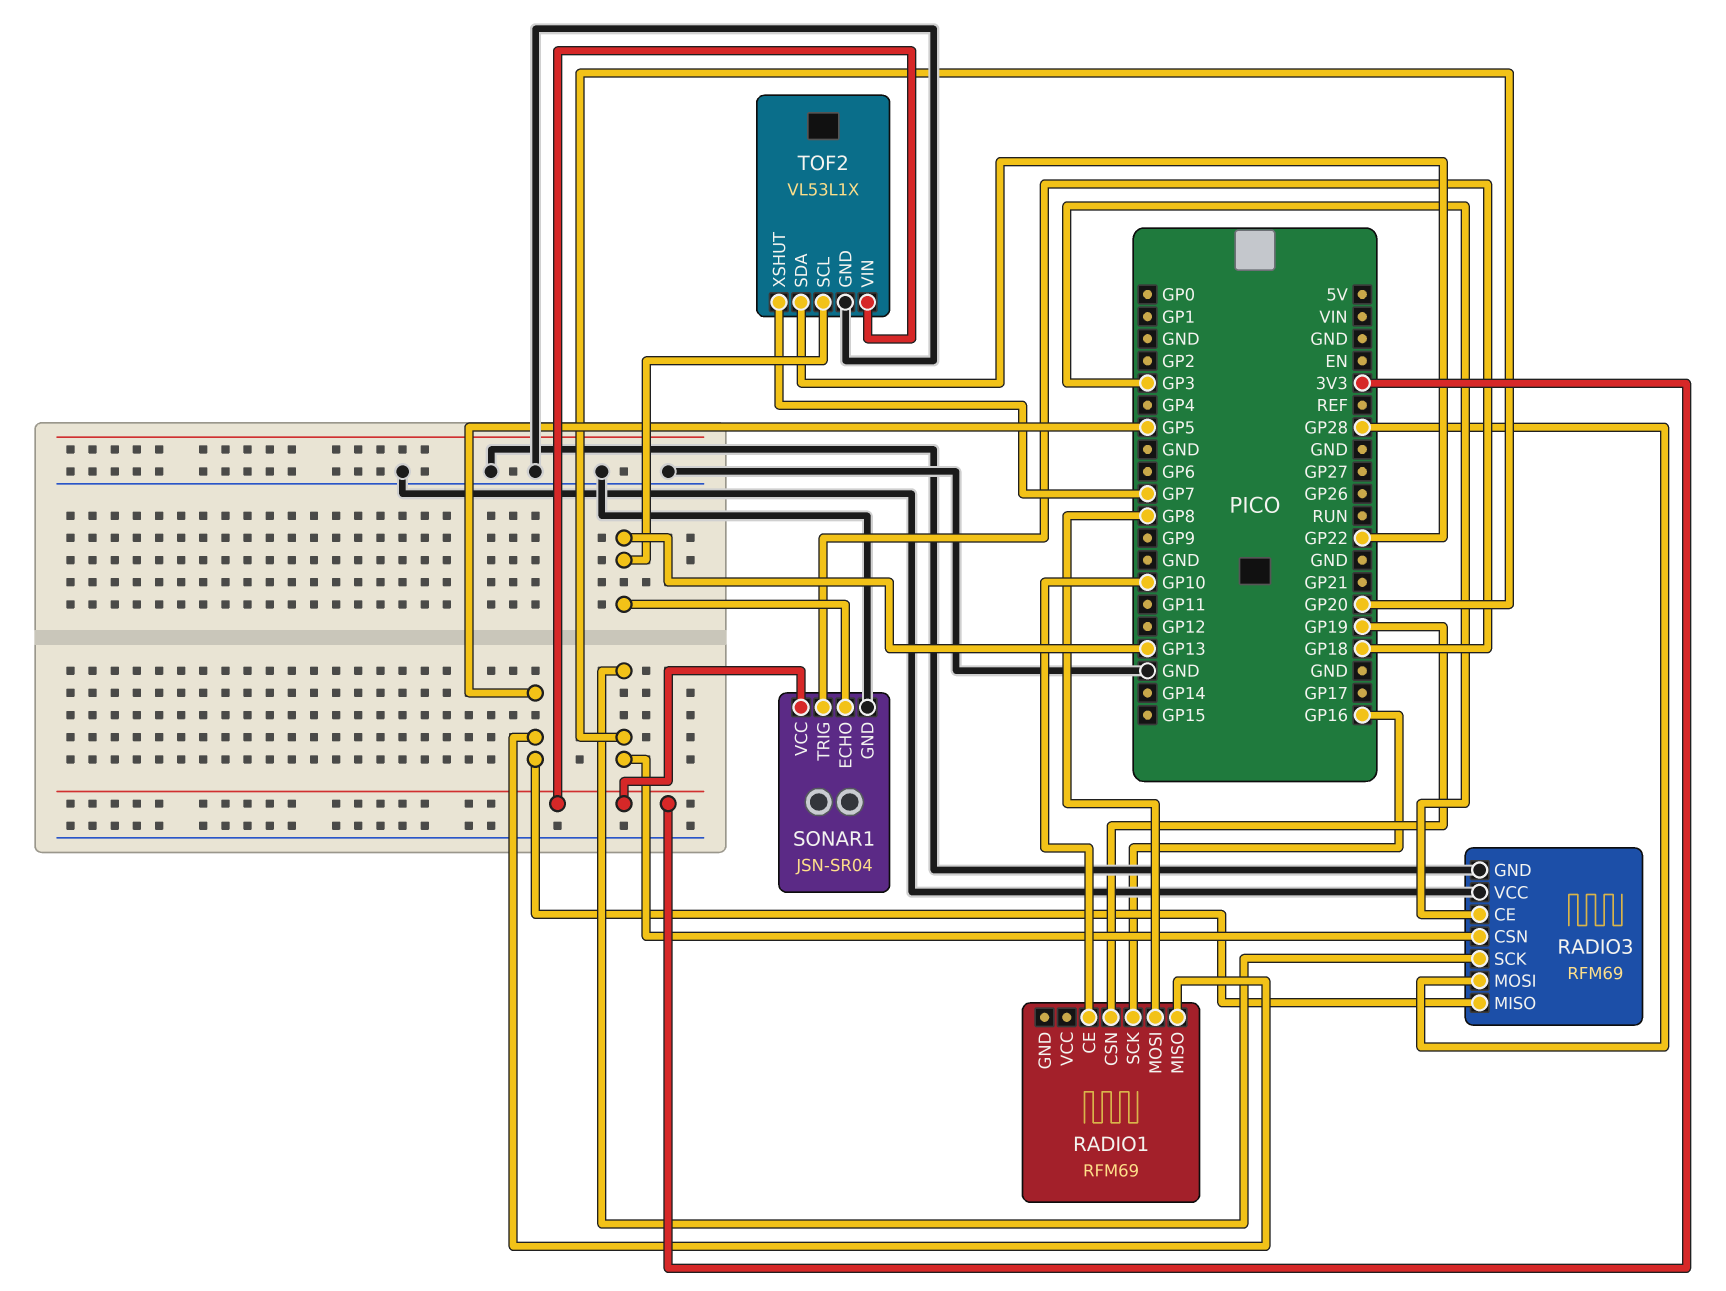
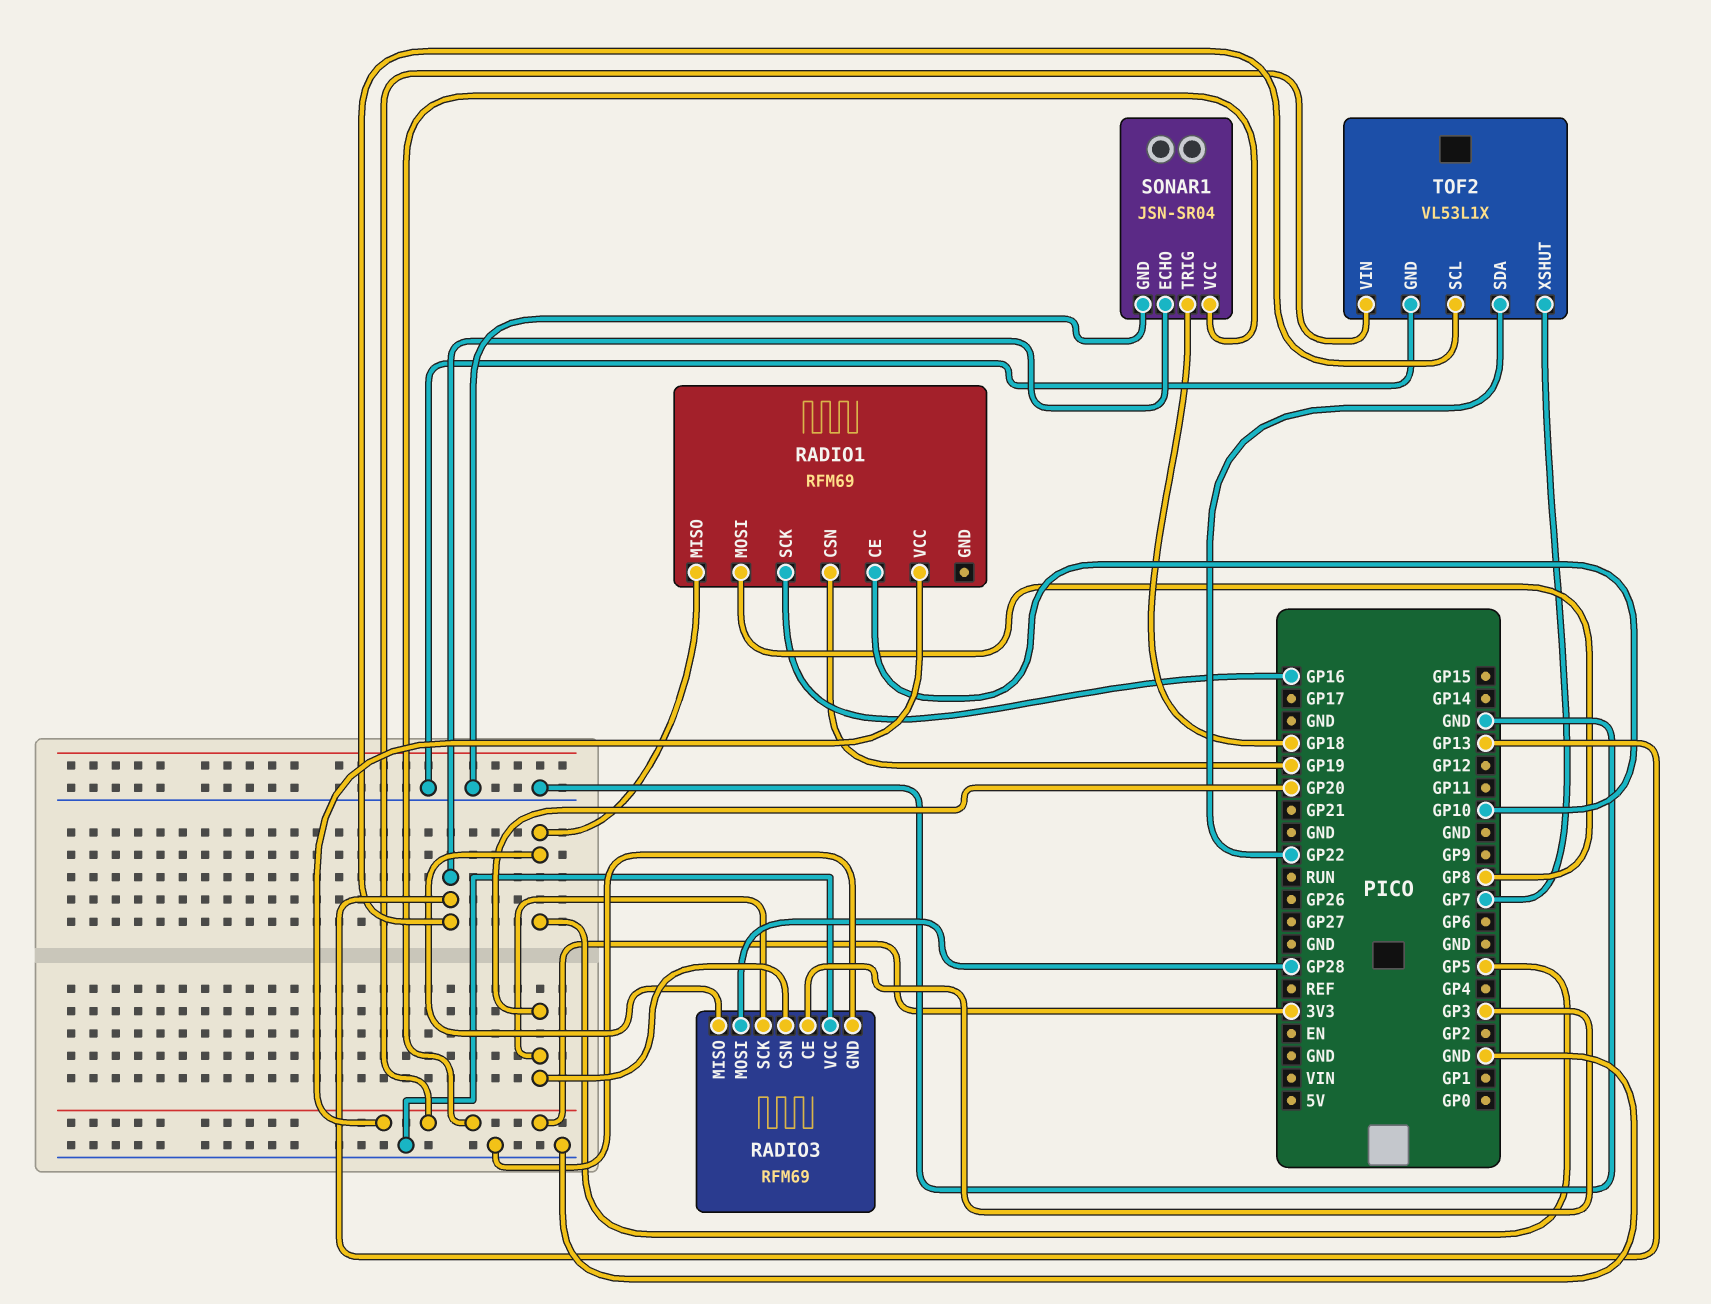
RADIO1 pin VCC: none -> 3V3

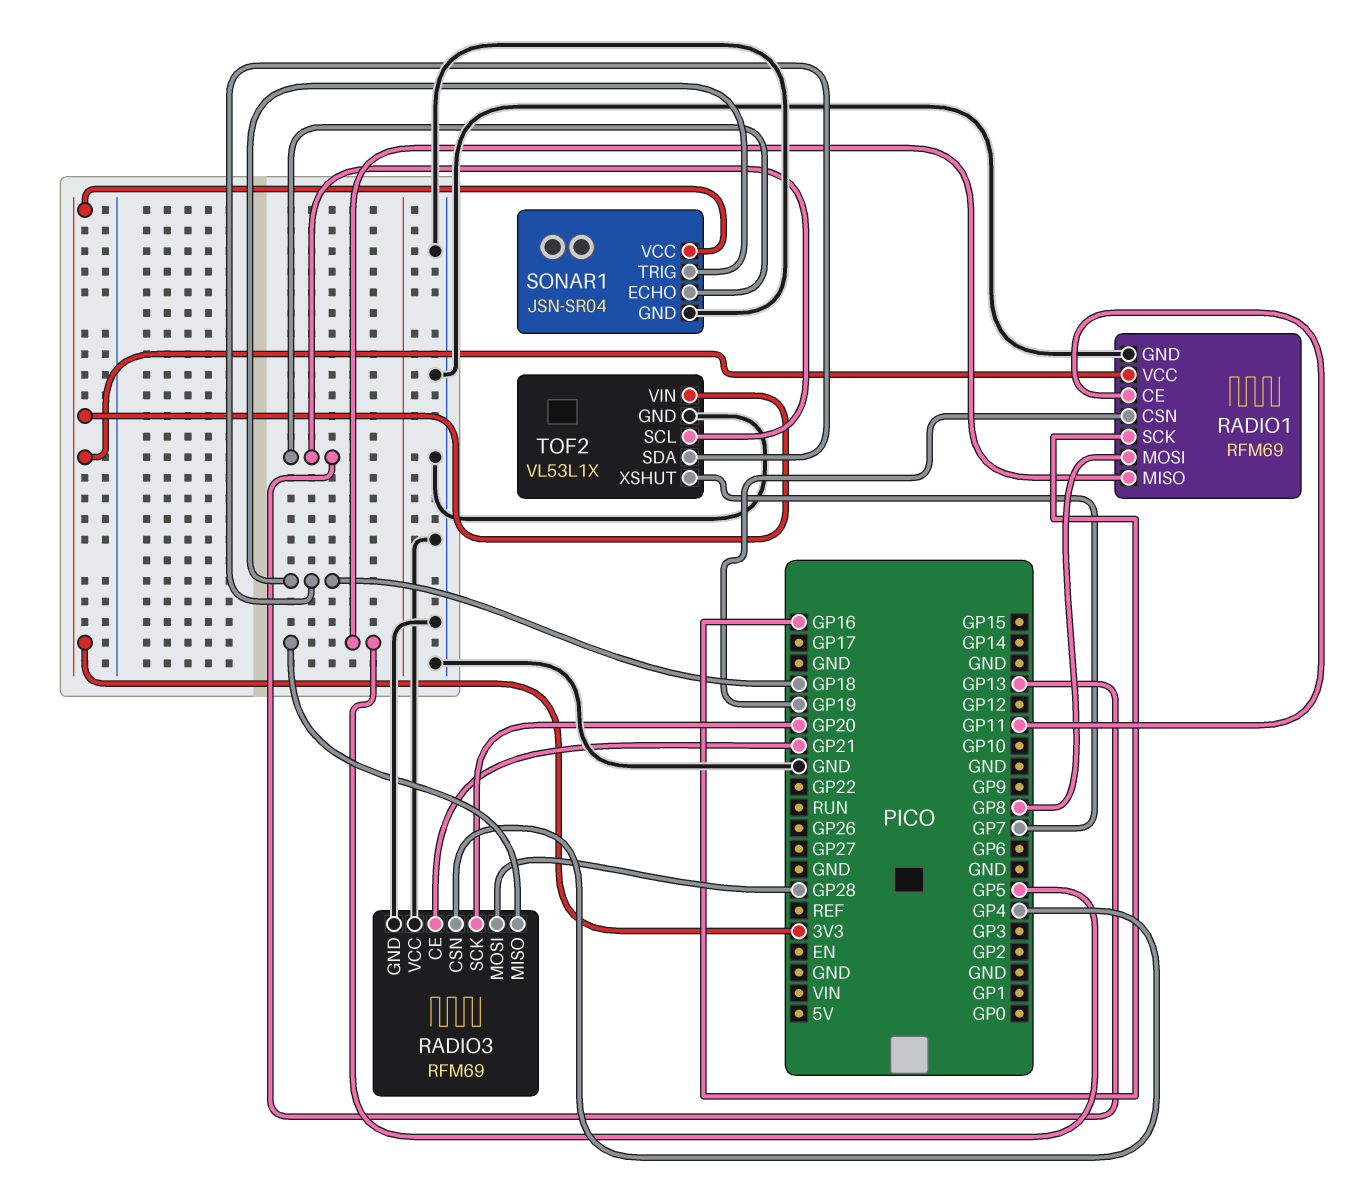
RADIO1 pin CE: GP10 -> GP11
RADIO1 pin GND: none -> GND
RADIO3 pin CE: GP3 -> GP21
RADIO3 pin CSN: GP20 -> GP4
TOF2 pin SDA: GP22 -> GP18

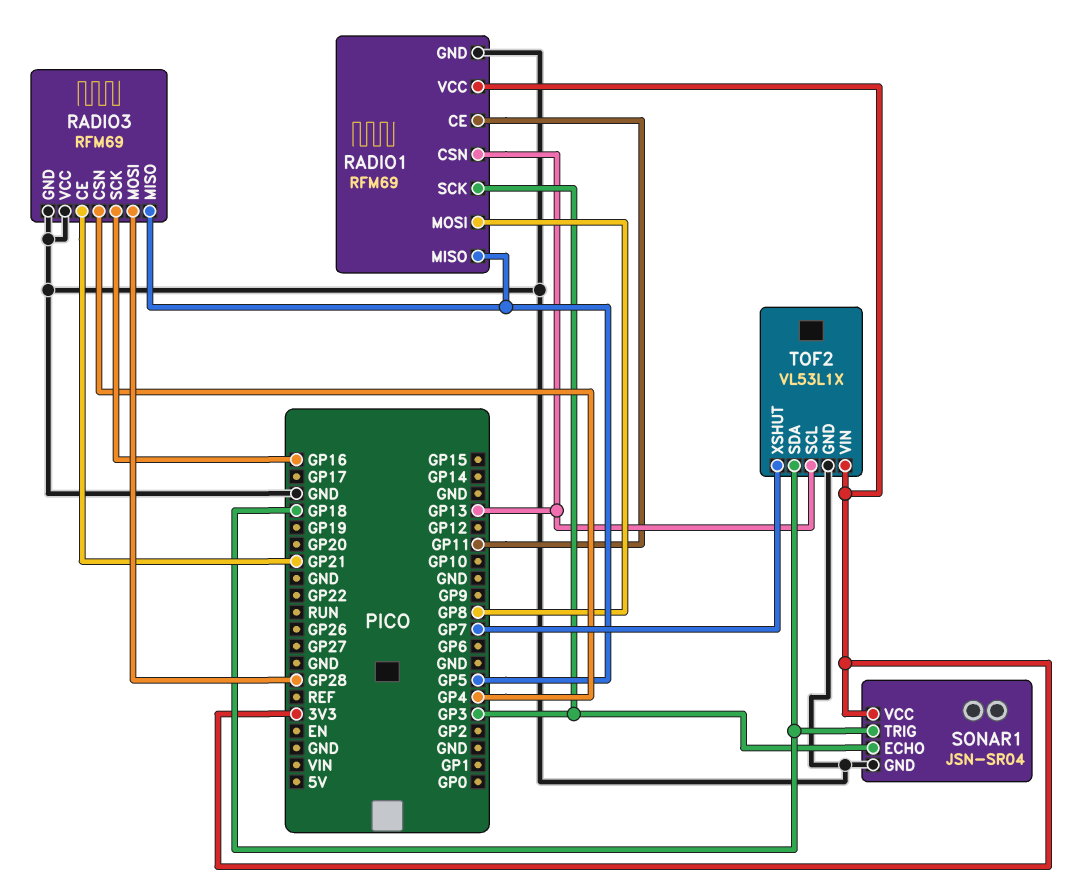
RADIO1 pin CSN: GP19 -> GP13
RADIO1 pin SCK: GP16 -> GP3
RADIO3 pin SCK: GP20 -> GP16
SONAR1 pin ECHO: GP13 -> GP3

